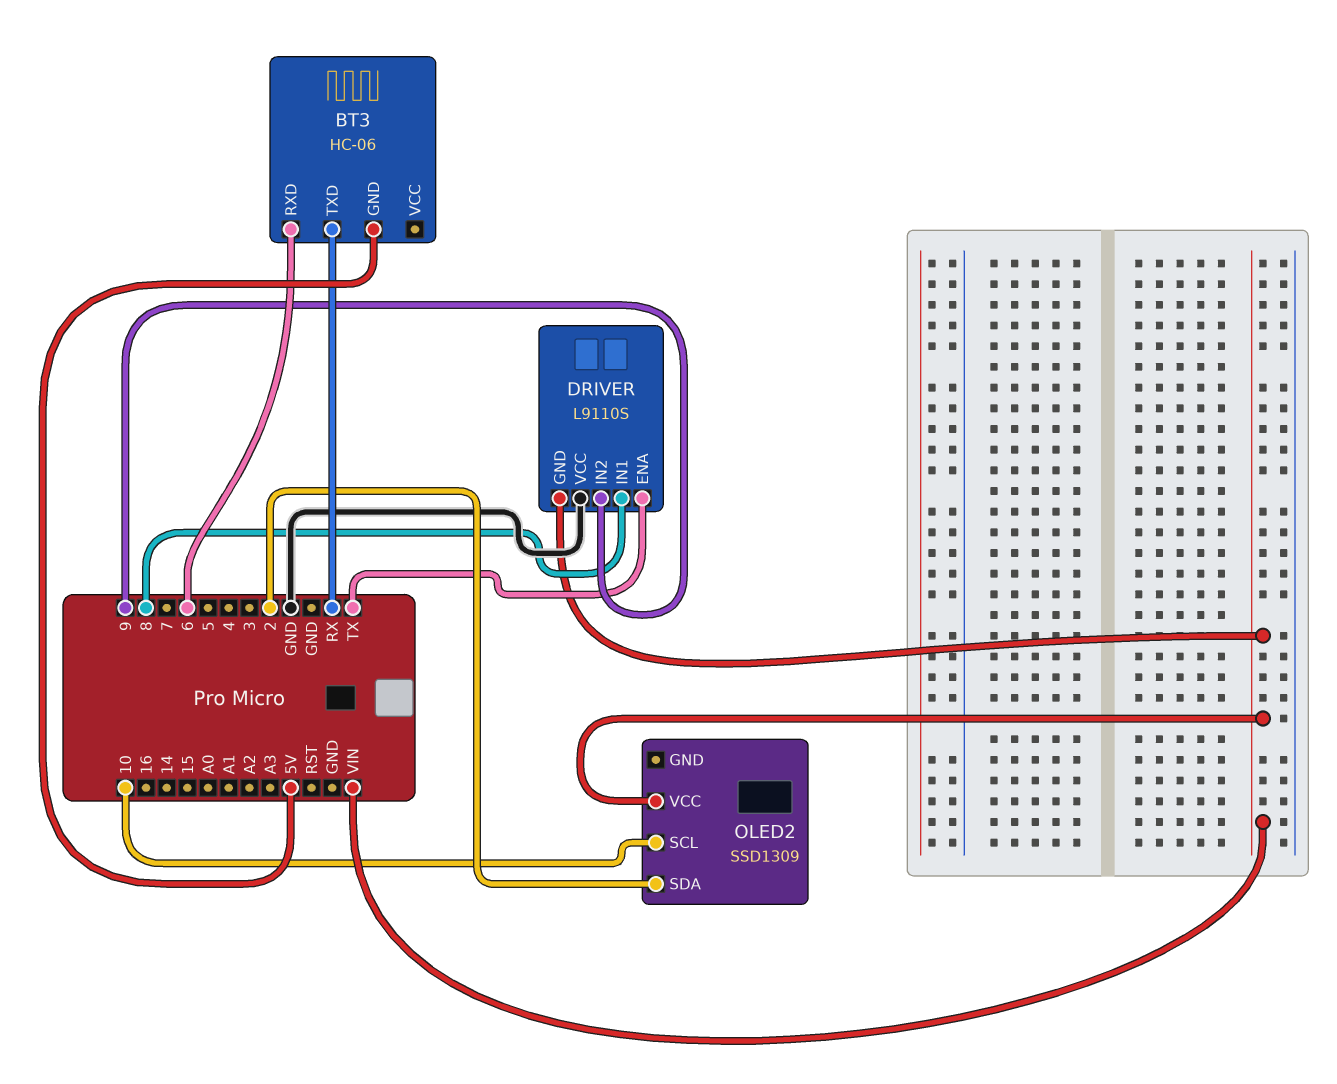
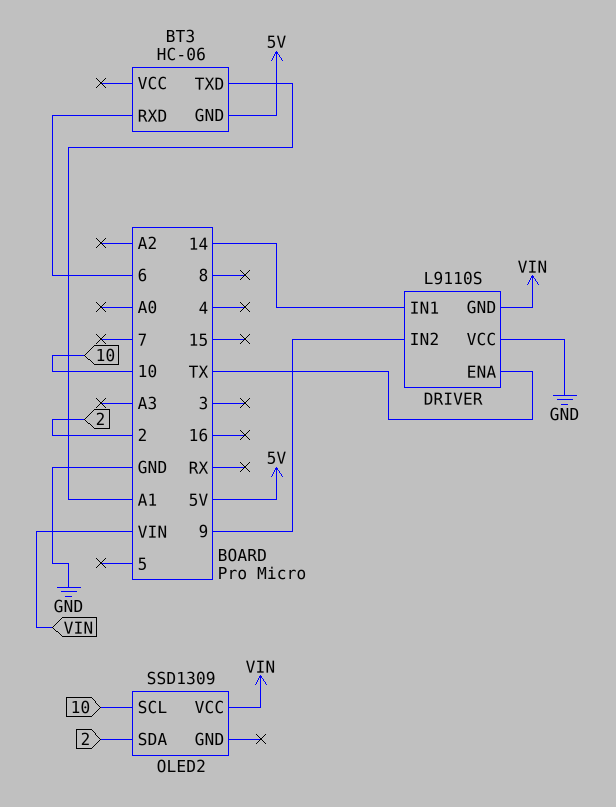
BT3 pin TXD: RX -> A1
DRIVER pin IN1: 8 -> 14

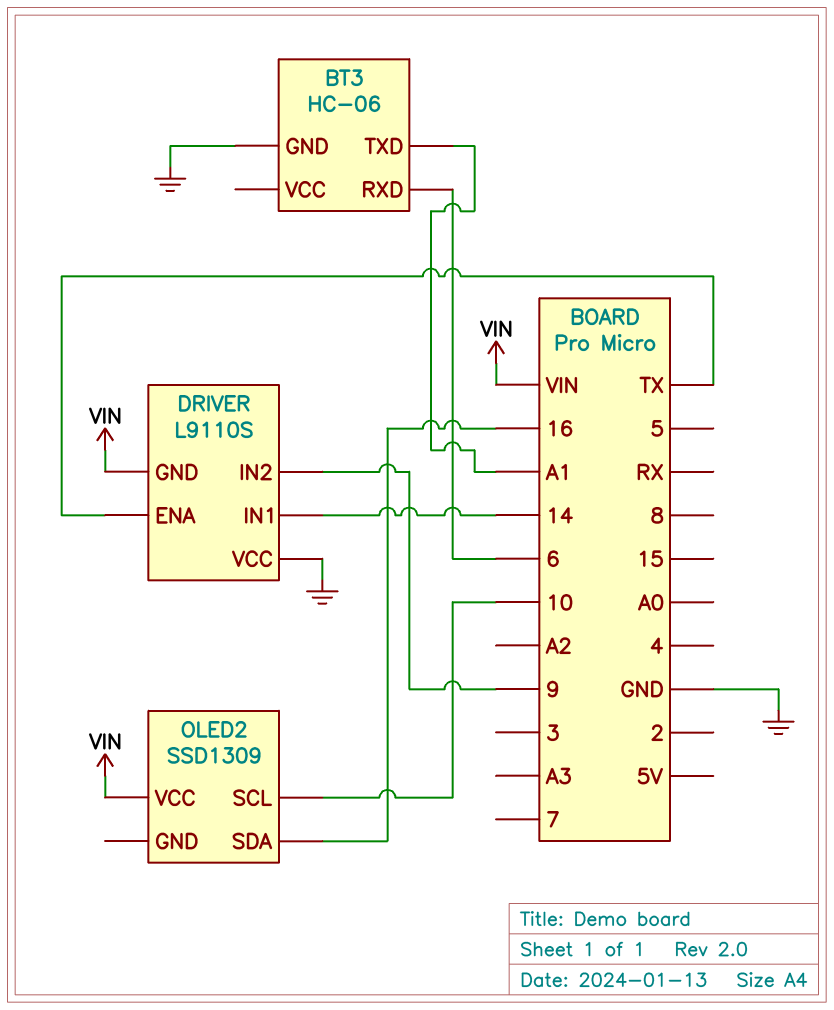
BT3 pin GND: 5V -> GND
OLED2 pin SDA: 2 -> 16

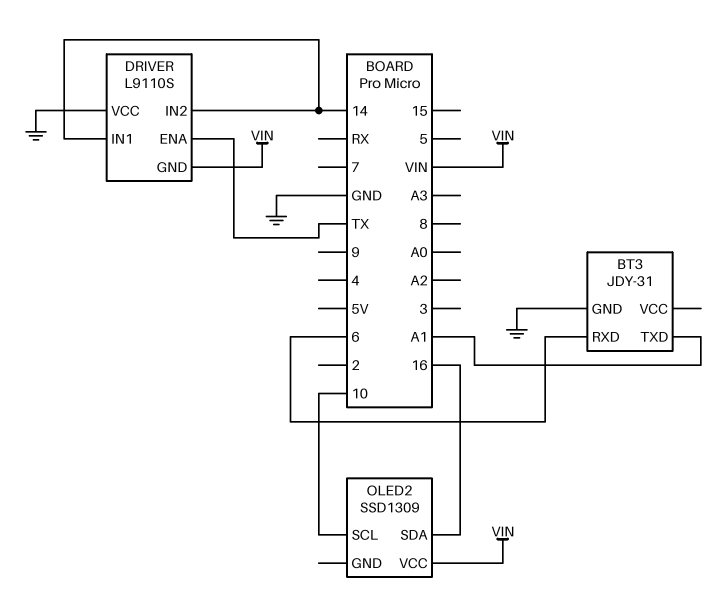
BT3: HC-06 -> JDY-31
DRIVER pin IN2: 9 -> 14

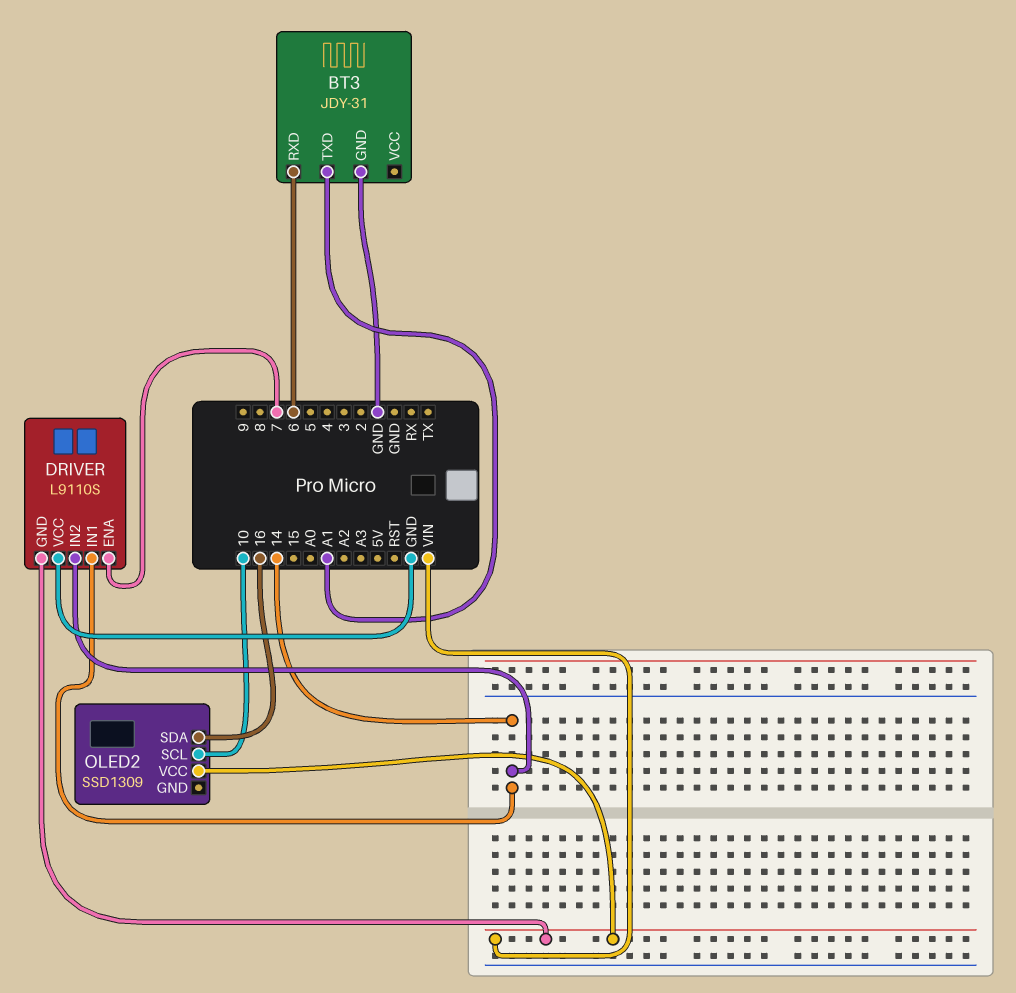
DRIVER pin ENA: TX -> 7

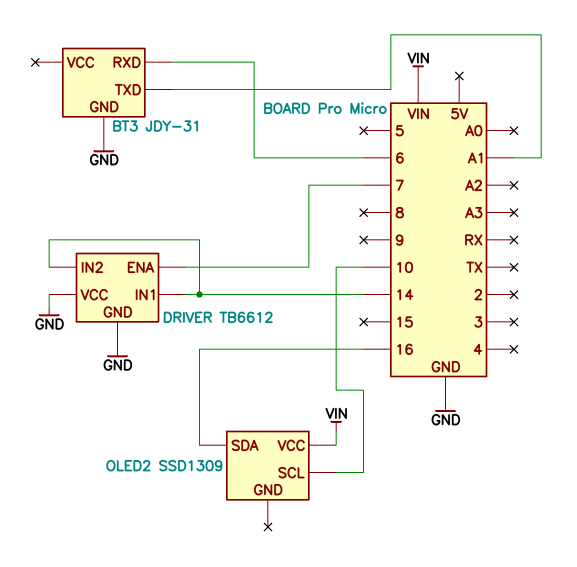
DRIVER: L9110S -> TB6612
DRIVER pin GND: VIN -> GND

